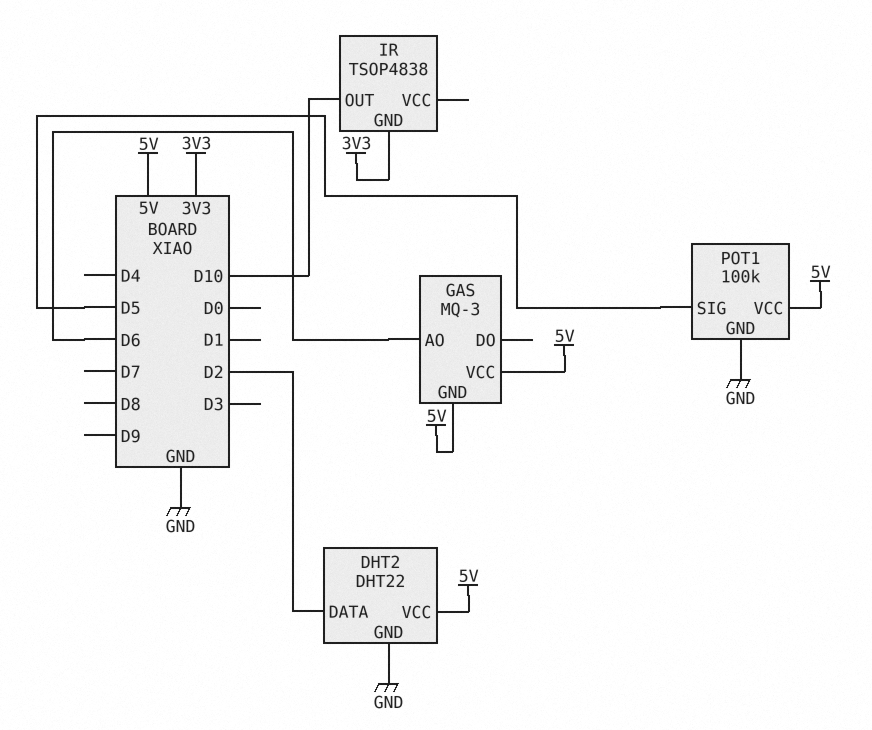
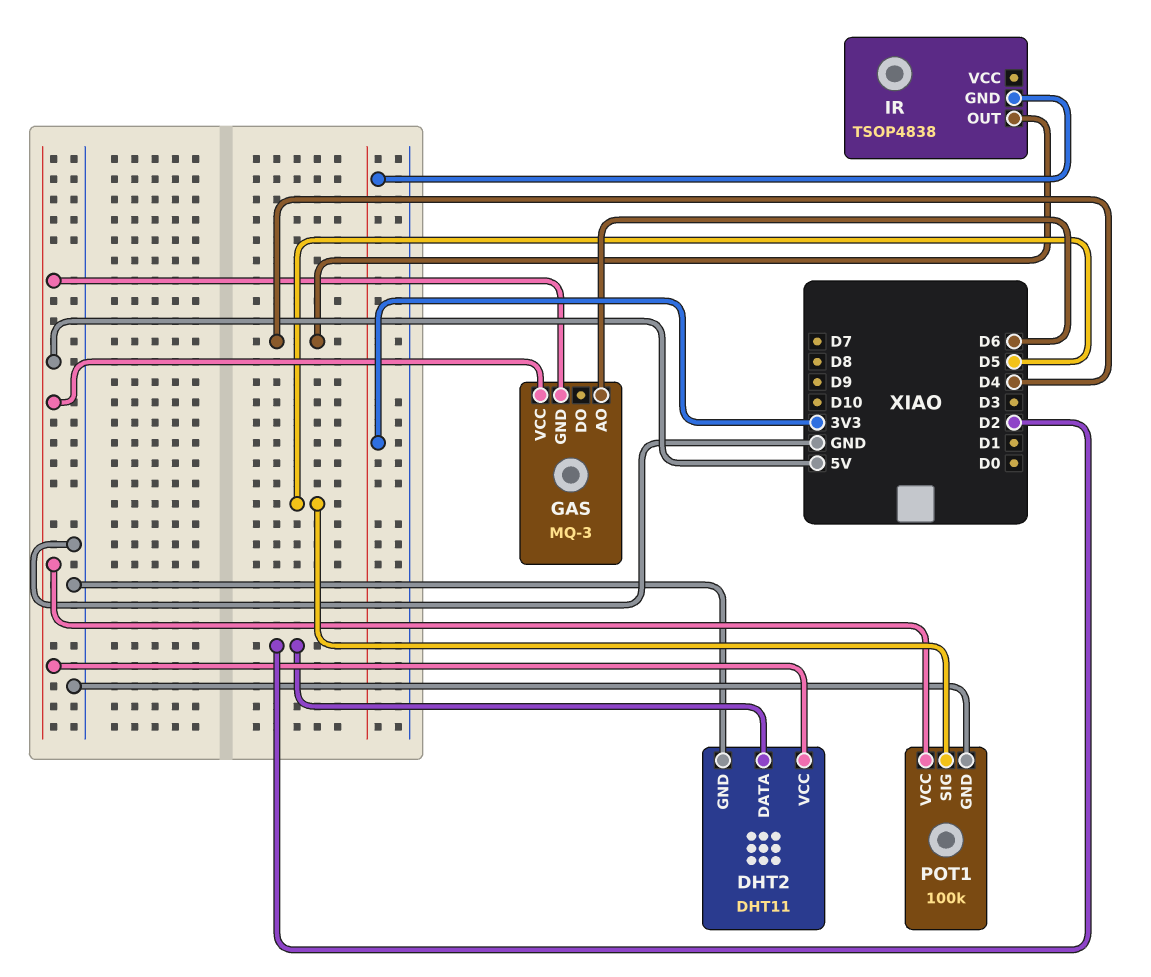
DHT2: DHT22 -> DHT11
IR pin OUT: D10 -> D4

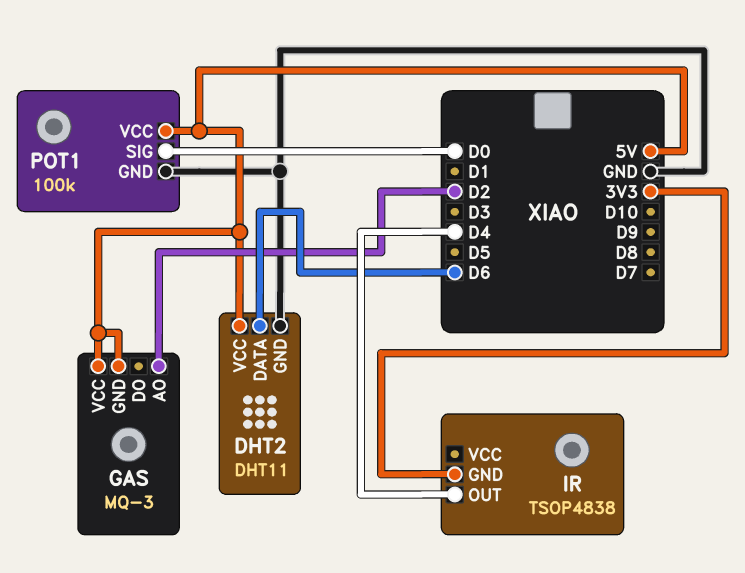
DHT2 pin DATA: D2 -> D6
GAS pin AO: D6 -> D2
POT1 pin SIG: D5 -> D0

